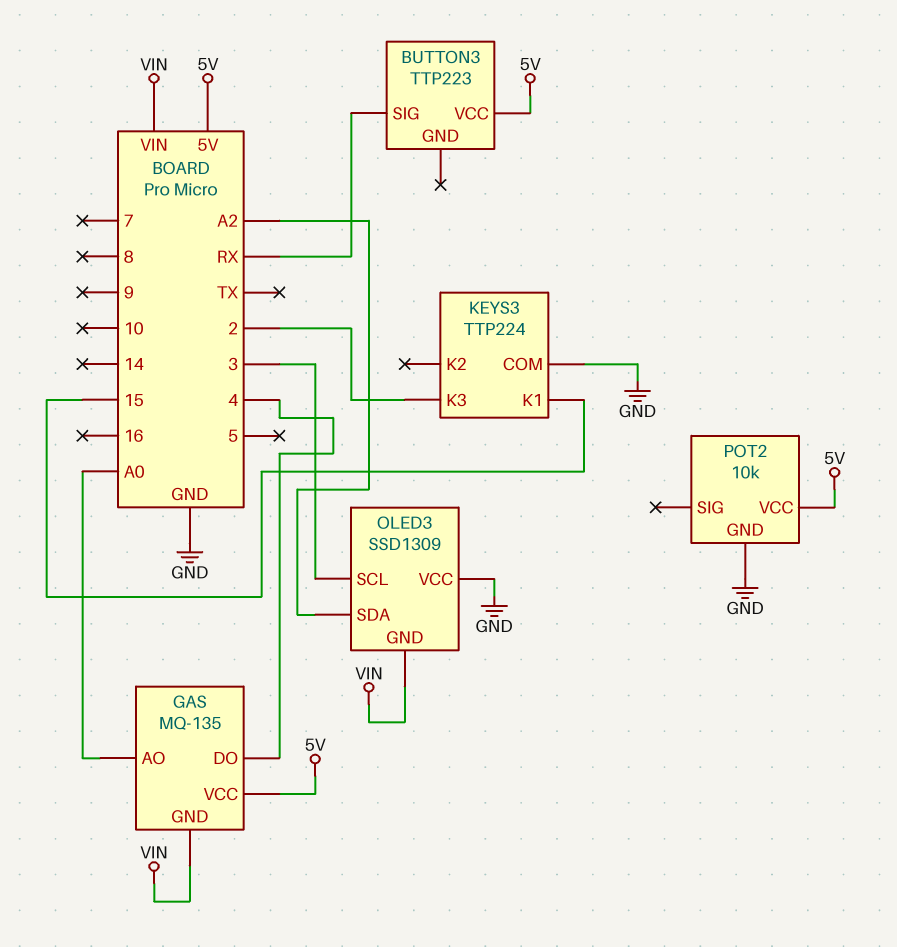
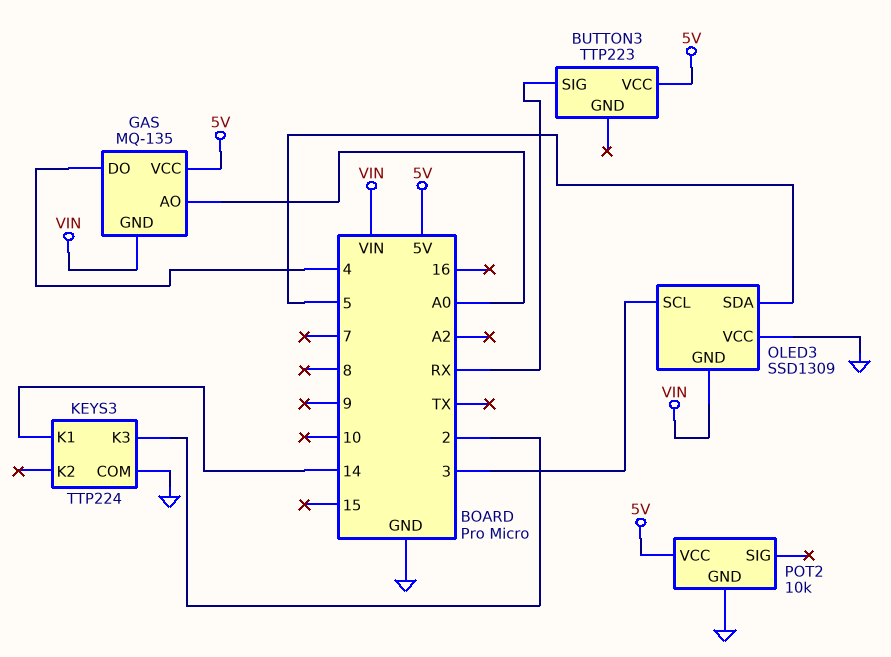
KEYS3 pin K1: 15 -> 14
OLED3 pin SDA: A2 -> 5

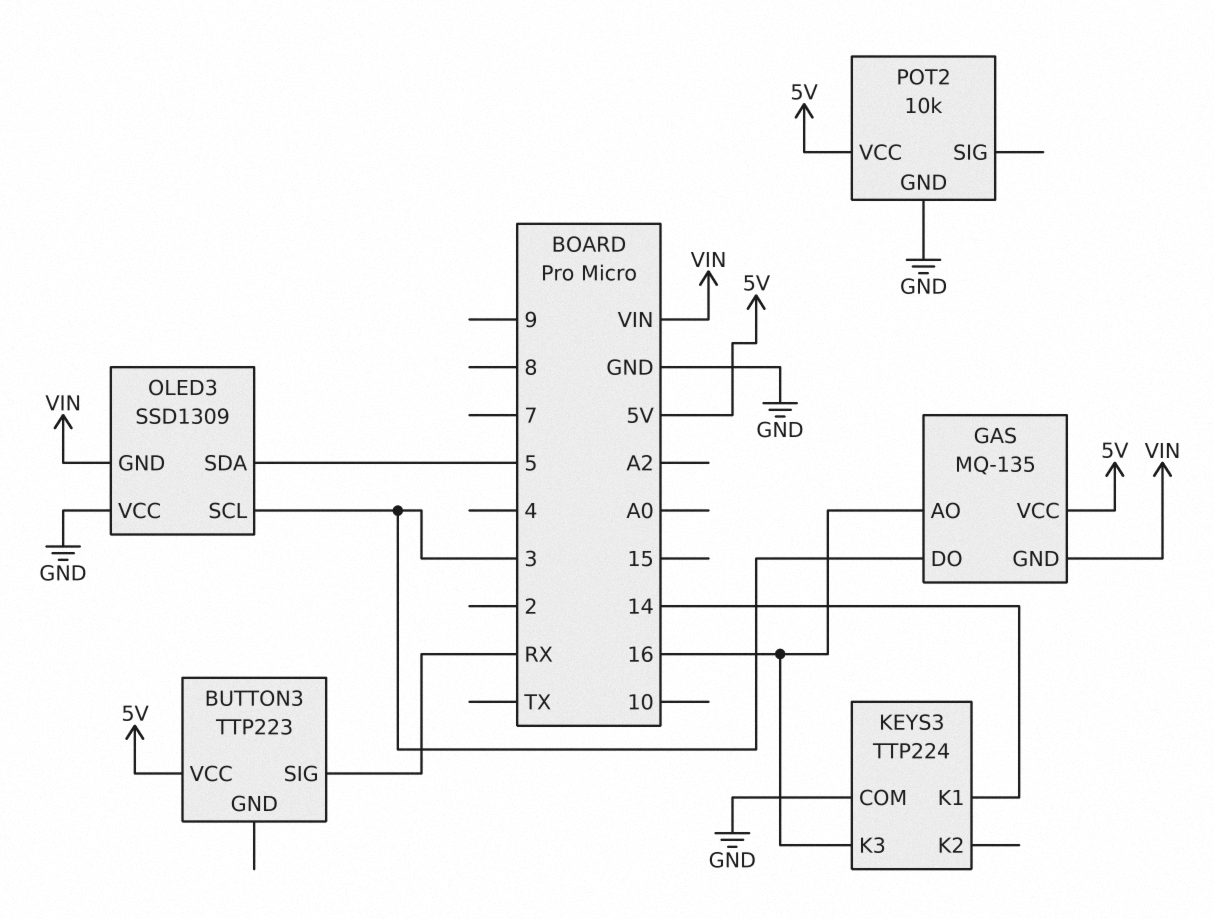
GAS pin AO: A0 -> 16
GAS pin DO: 4 -> 3
KEYS3 pin K3: 2 -> 16

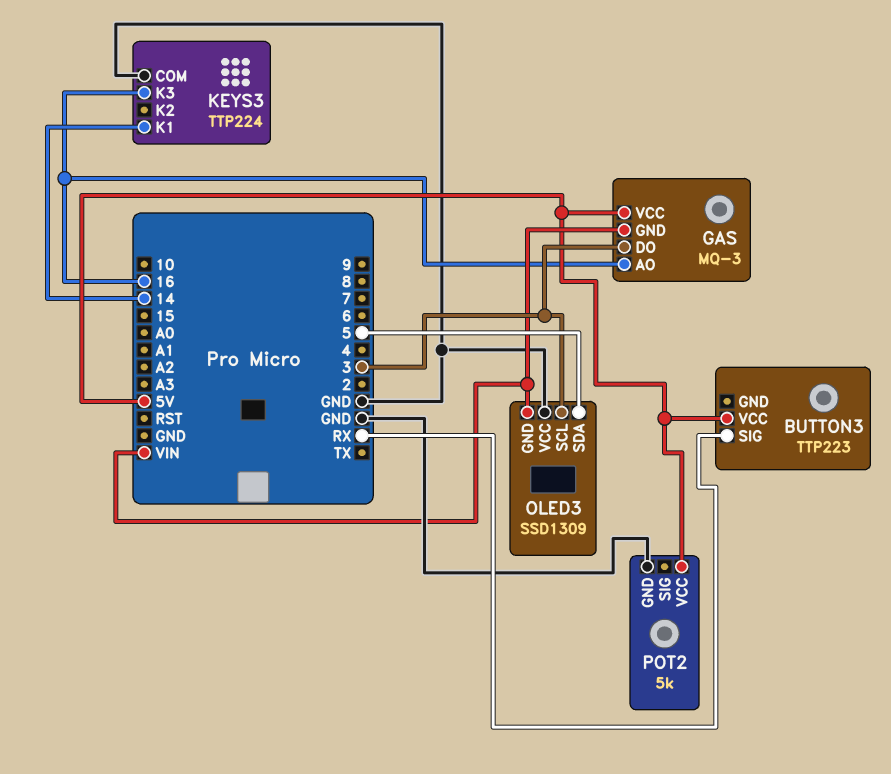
GAS: MQ-135 -> MQ-3
POT2: 10k -> 5k

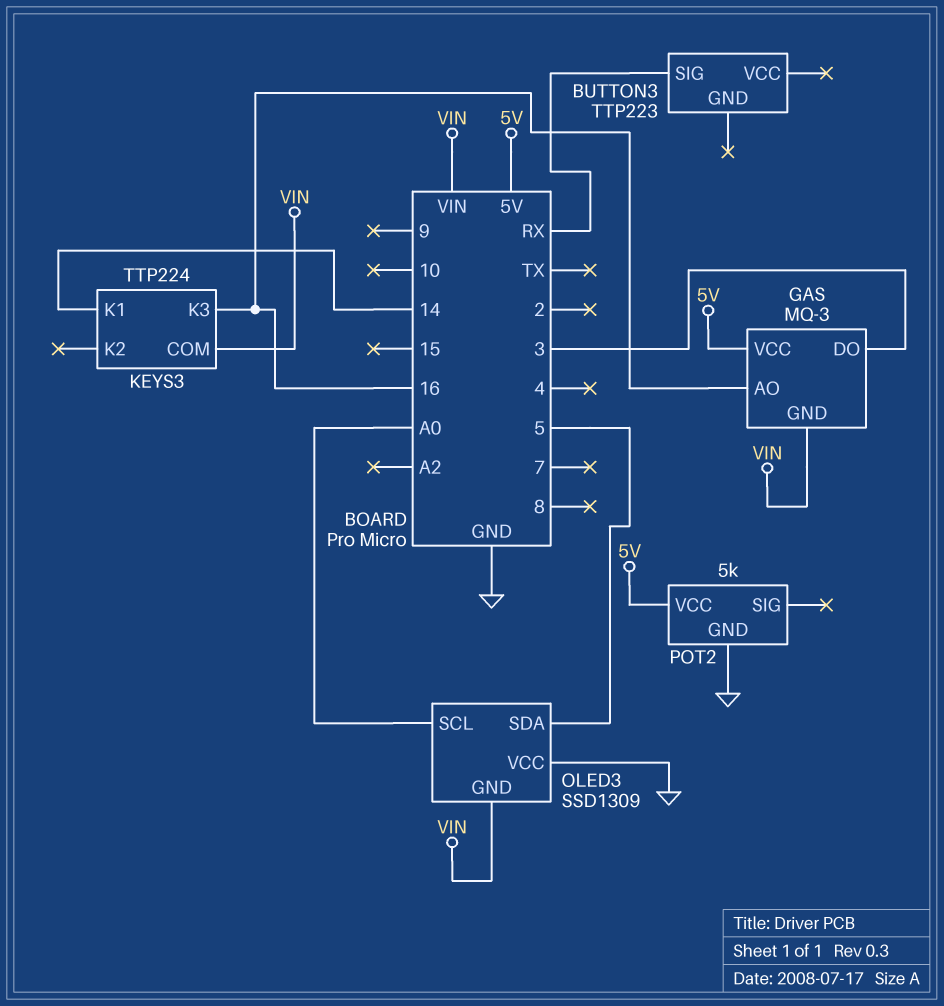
BUTTON3 pin VCC: 5V -> none
KEYS3 pin COM: GND -> VIN
OLED3 pin SCL: 3 -> A0

